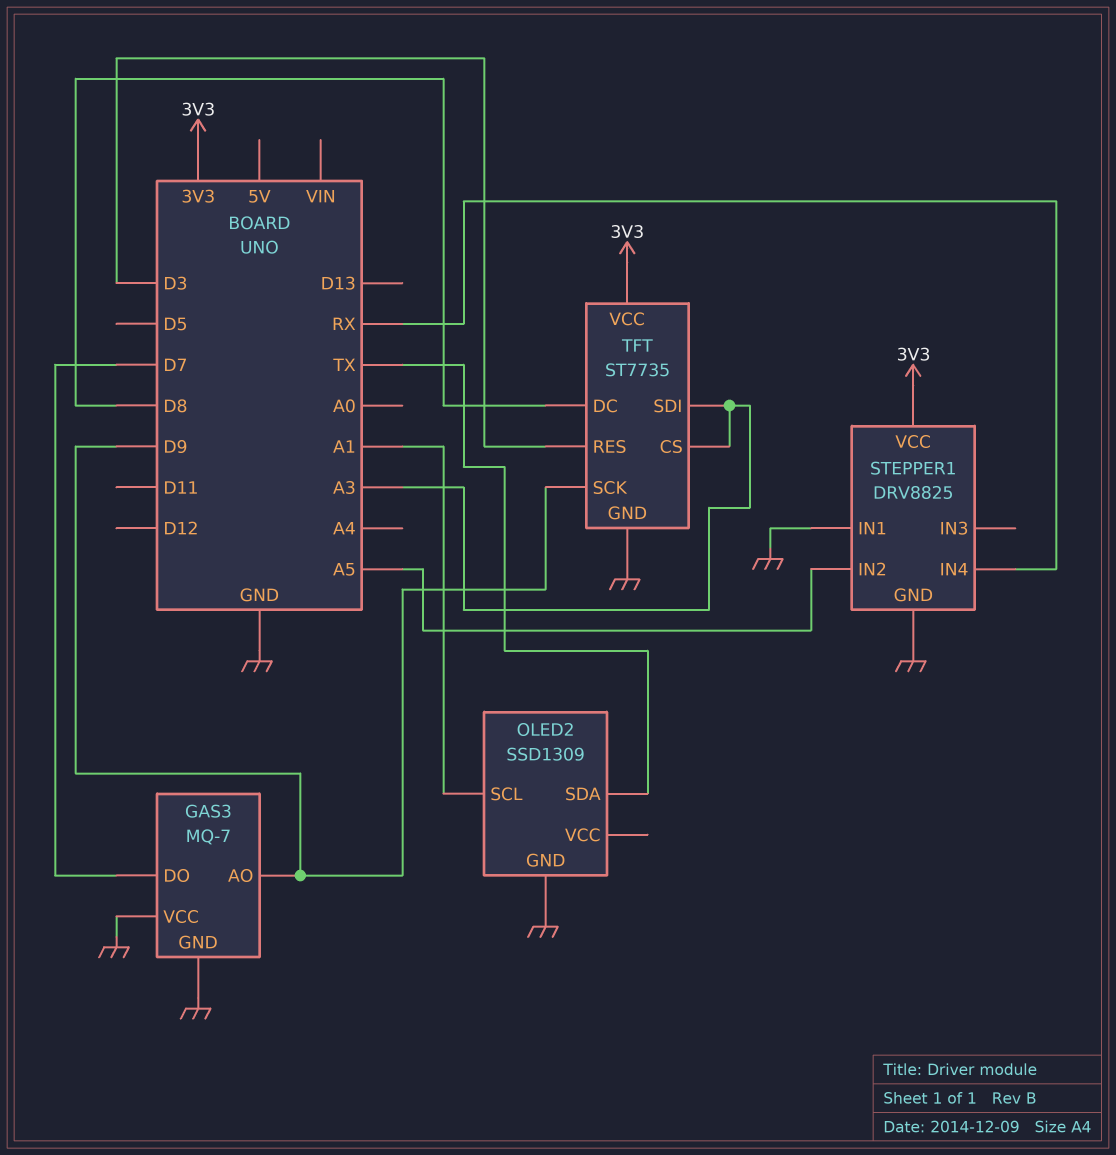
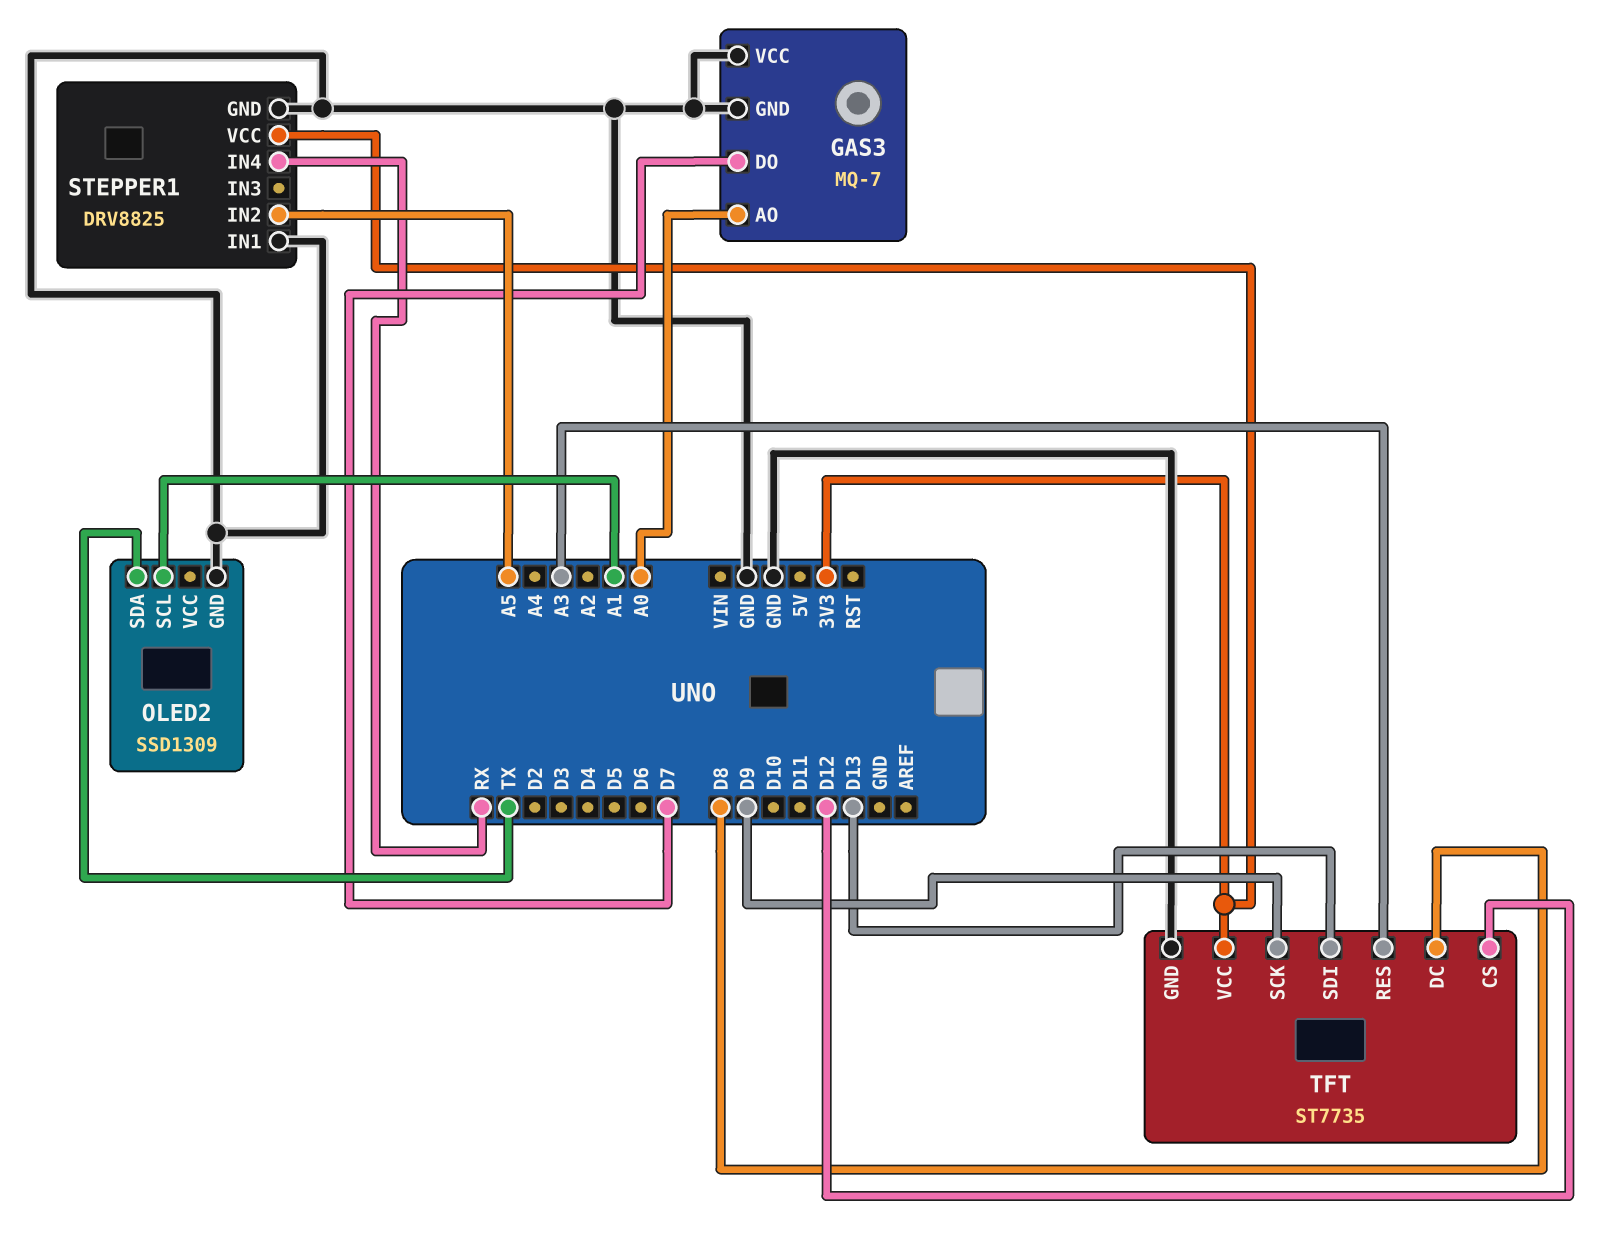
GAS3 pin AO: D9 -> A0
TFT pin CS: A3 -> D12
TFT pin RES: D3 -> A3
TFT pin SDI: A3 -> D13

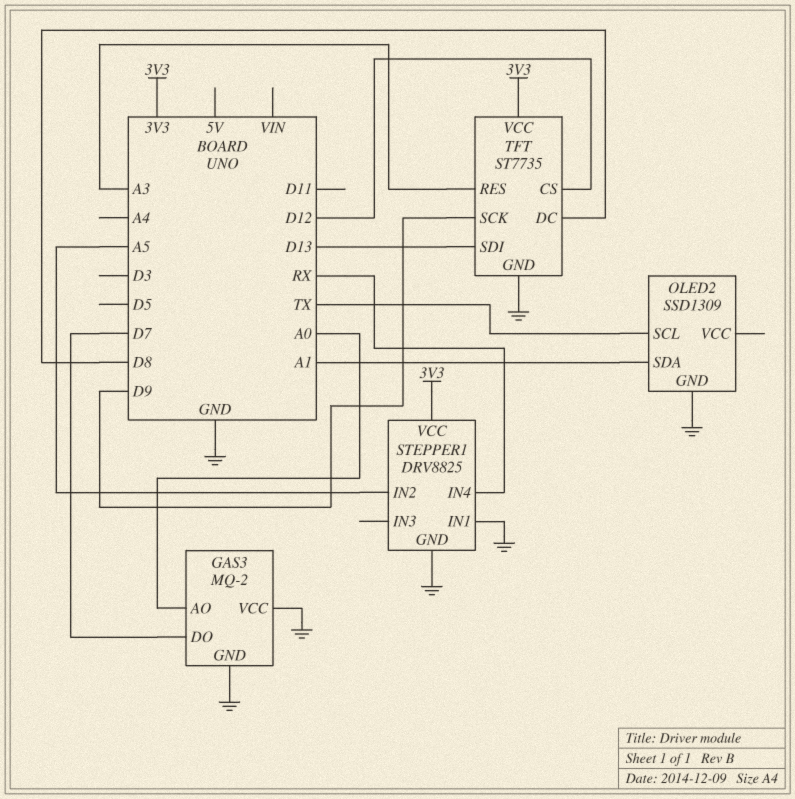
GAS3: MQ-7 -> MQ-2
OLED2 pin SCL: A1 -> TX
OLED2 pin SDA: TX -> A1

